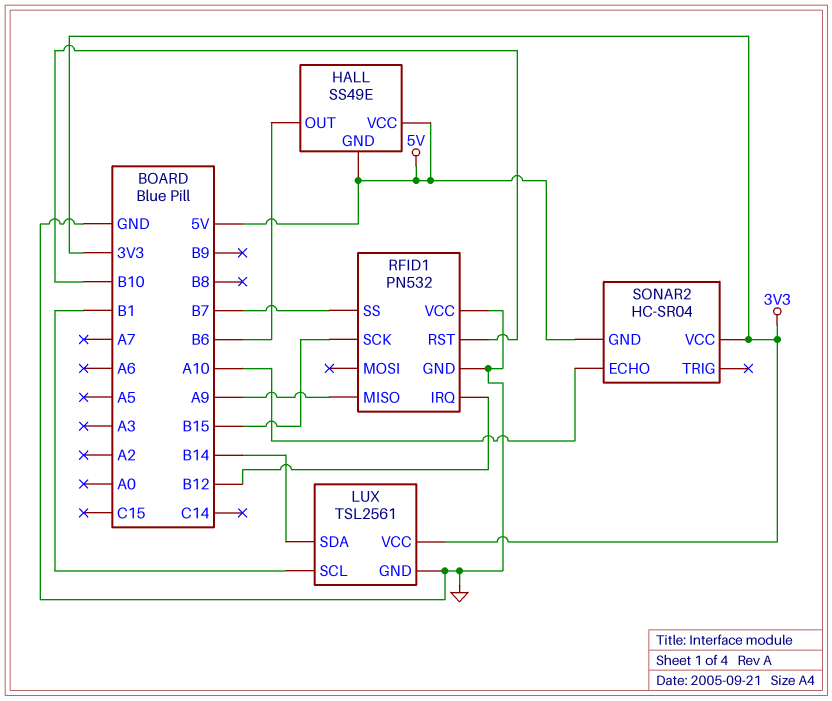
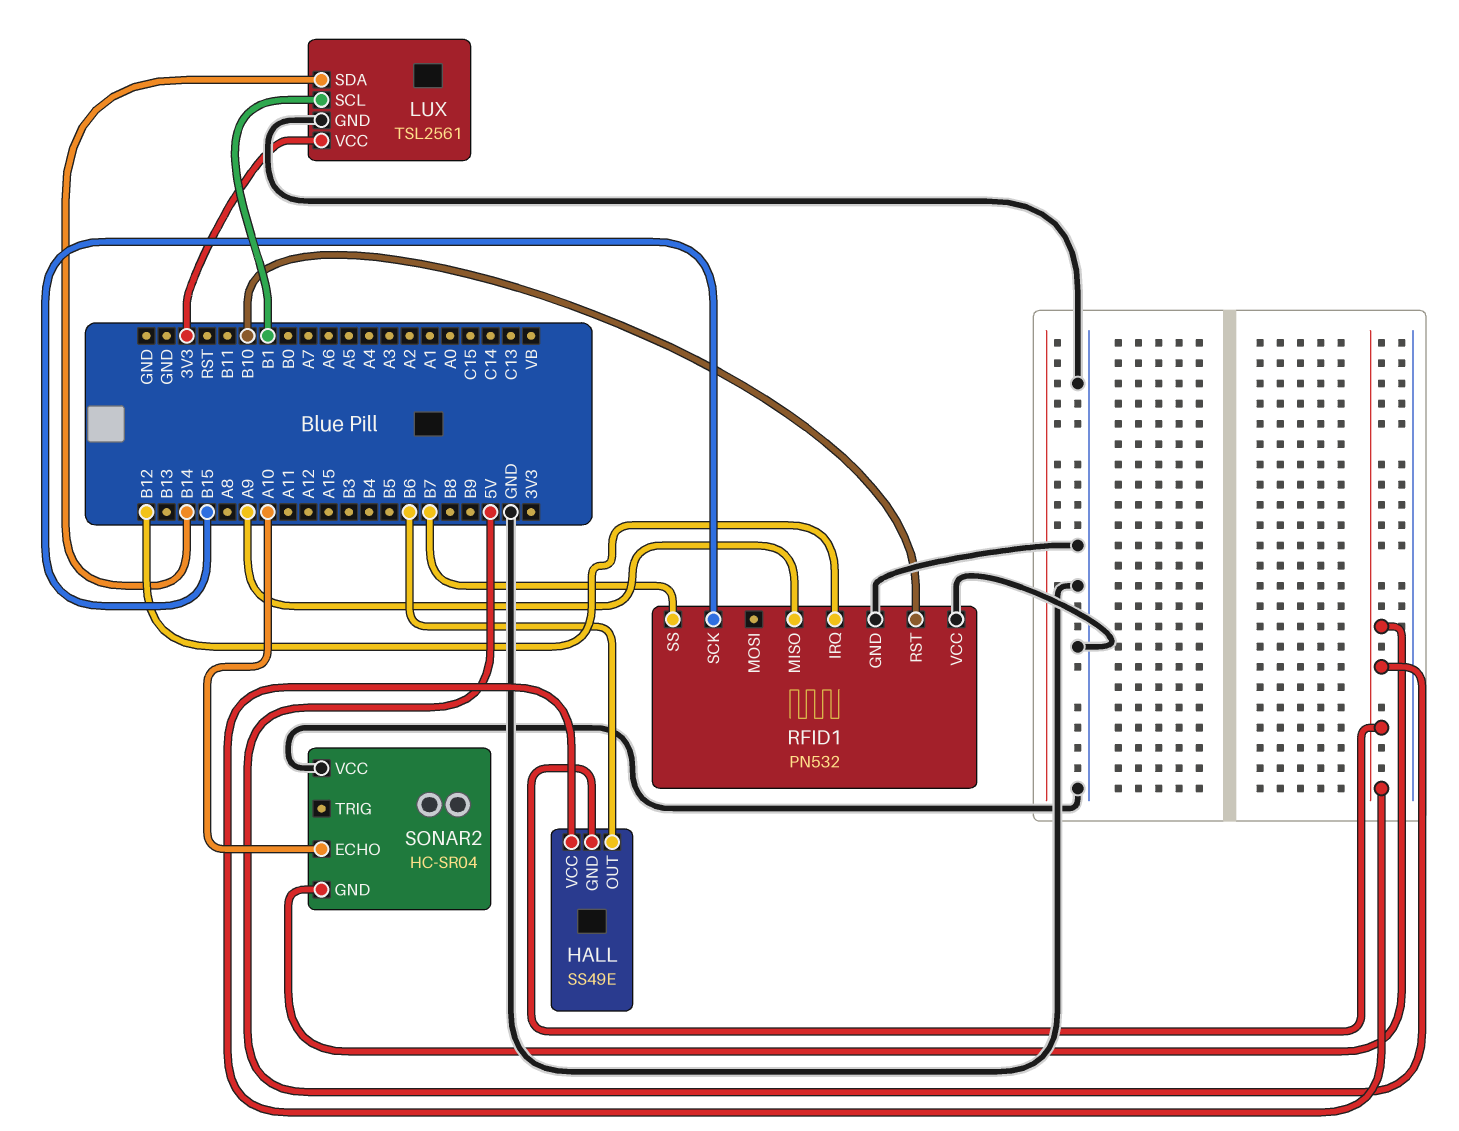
SONAR2 pin VCC: 3V3 -> GND

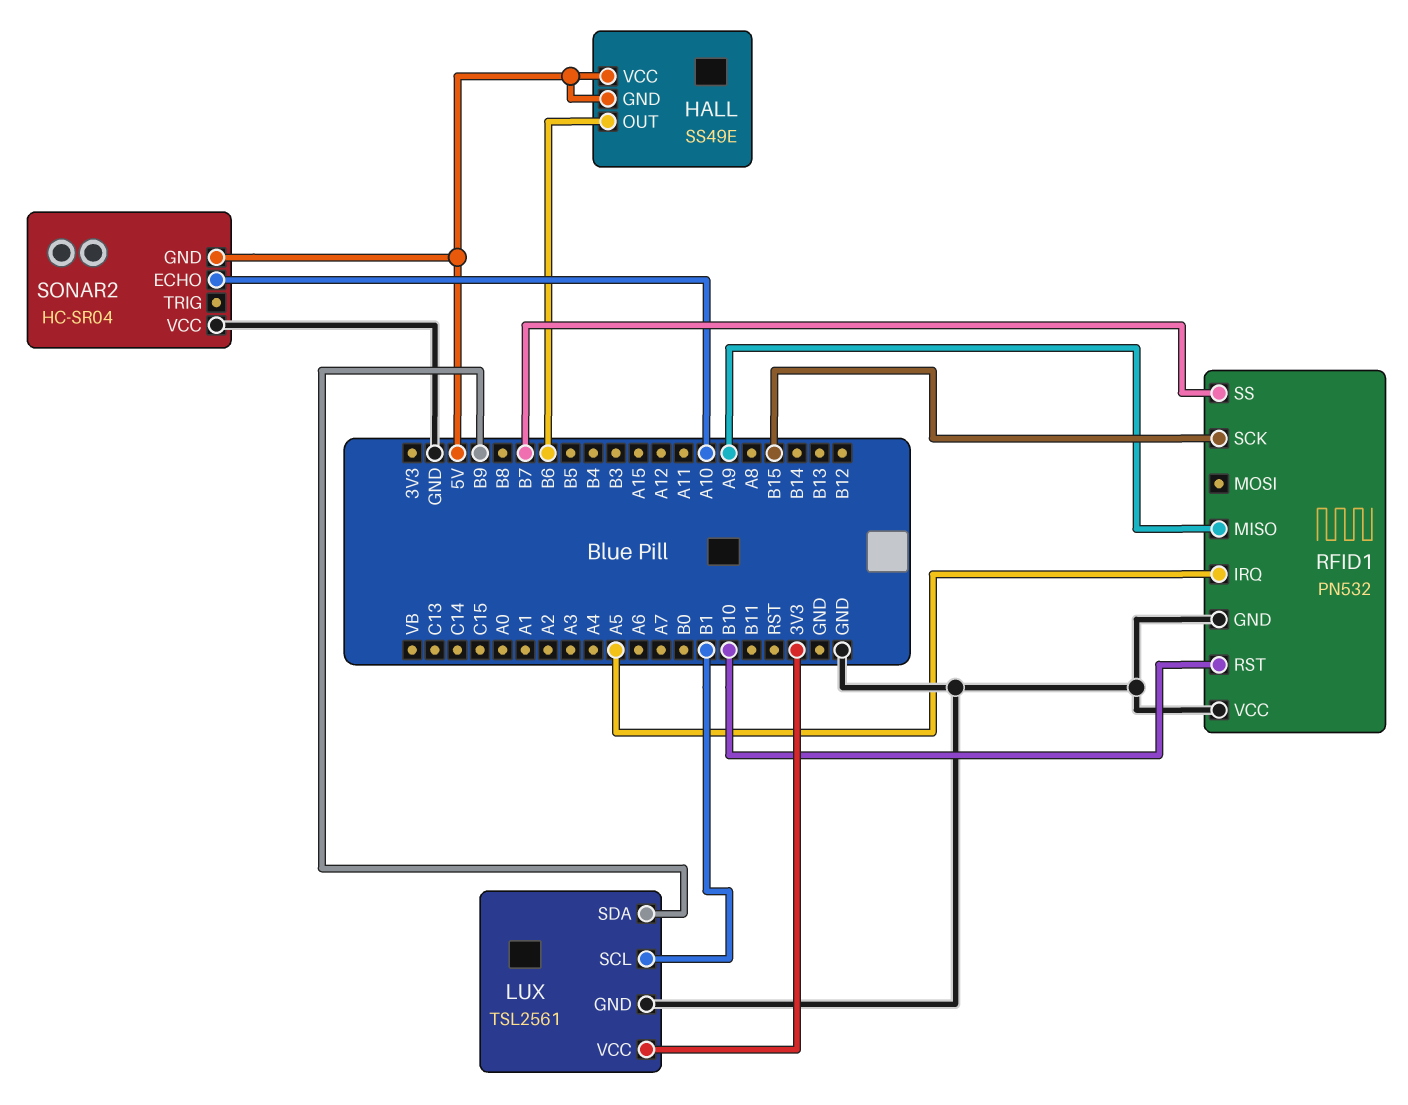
LUX pin SDA: B14 -> B9
RFID1 pin IRQ: B12 -> A5

